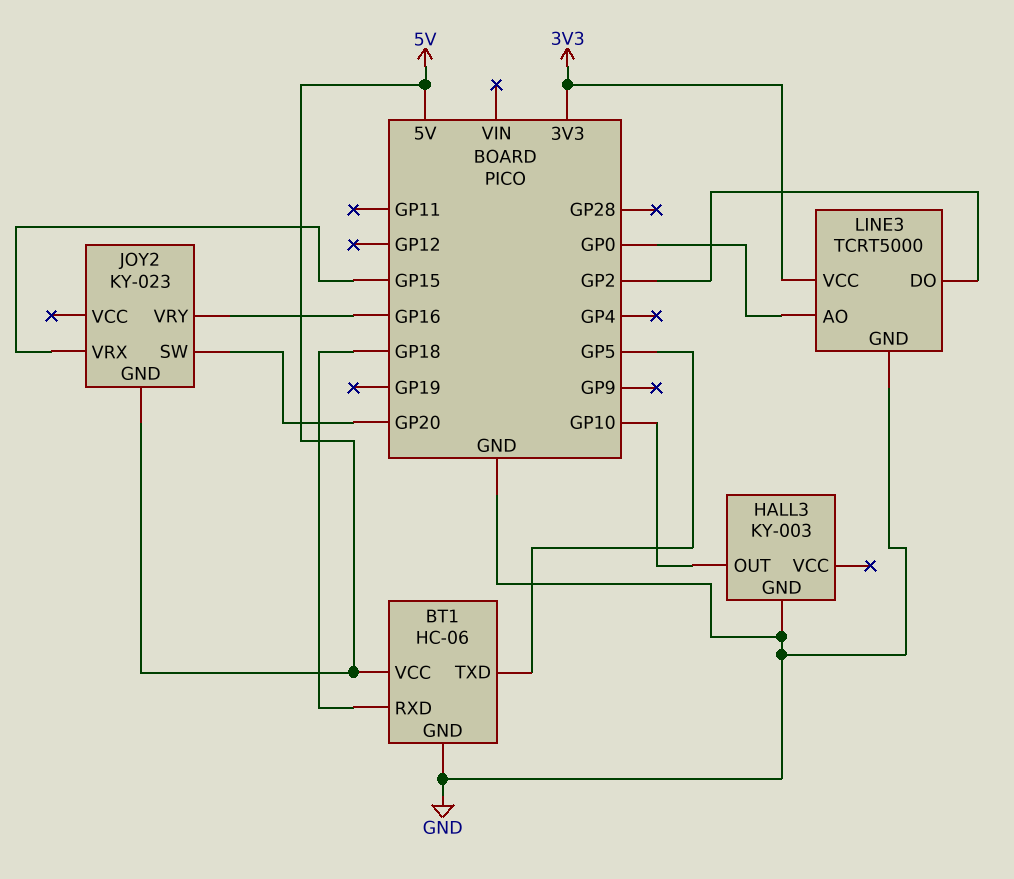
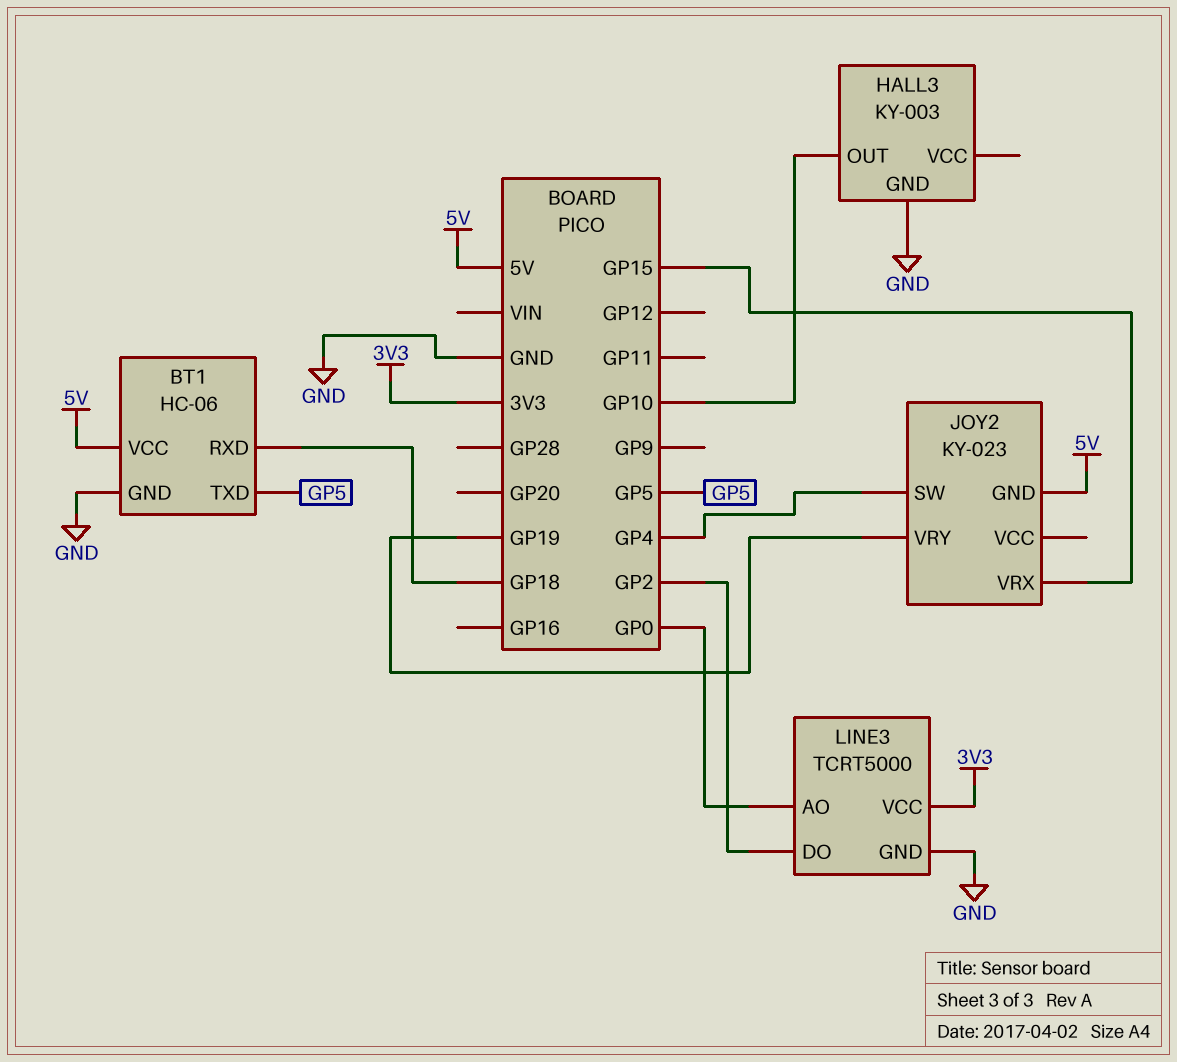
JOY2 pin SW: GP20 -> GP4
JOY2 pin VRY: GP16 -> GP19

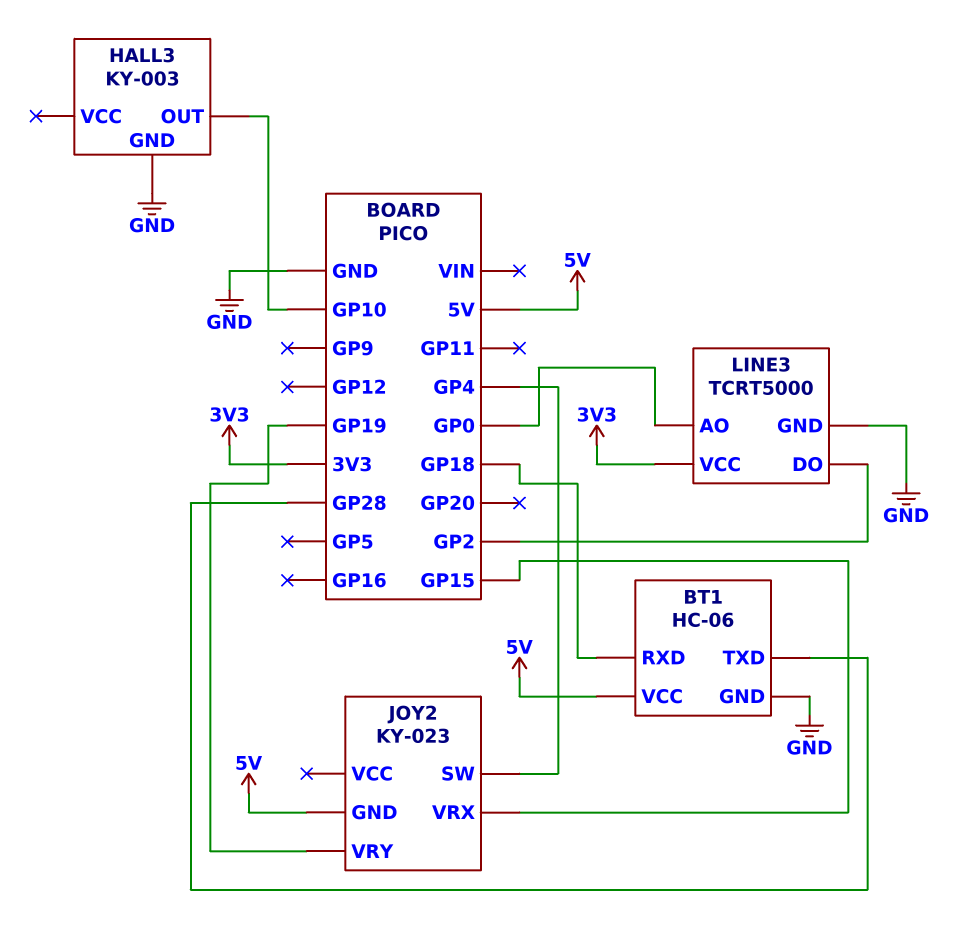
BT1 pin TXD: GP5 -> GP28

